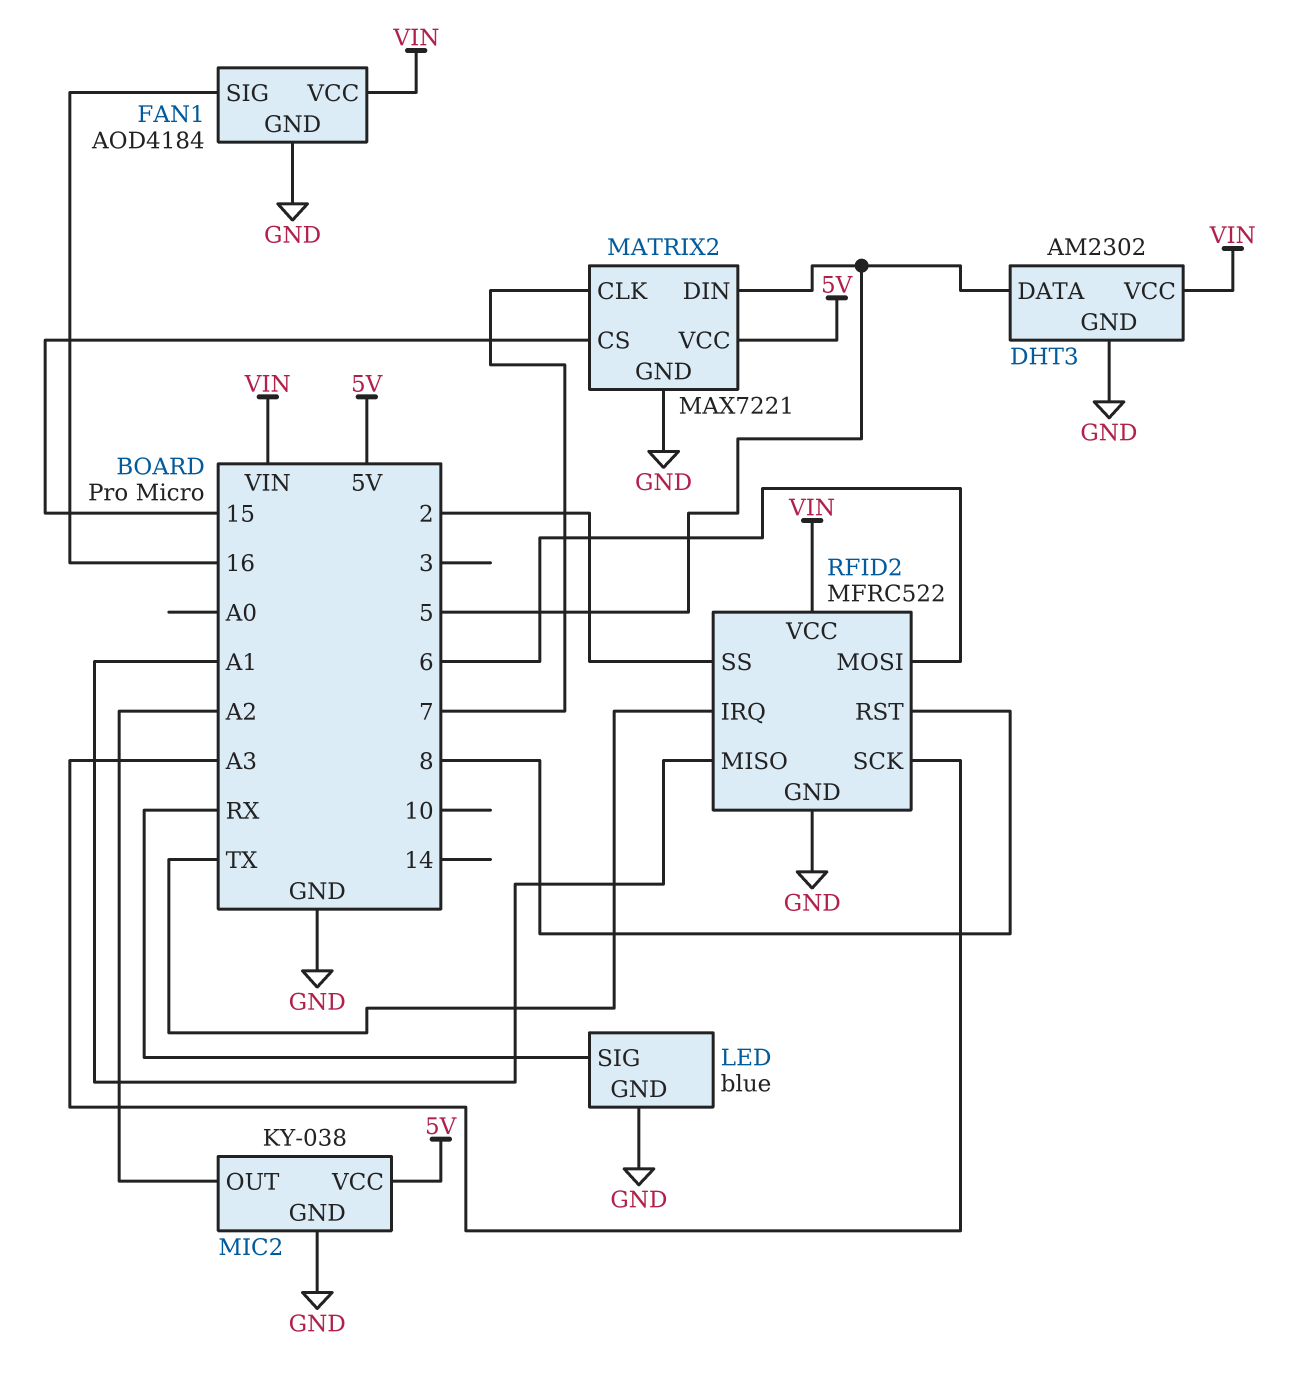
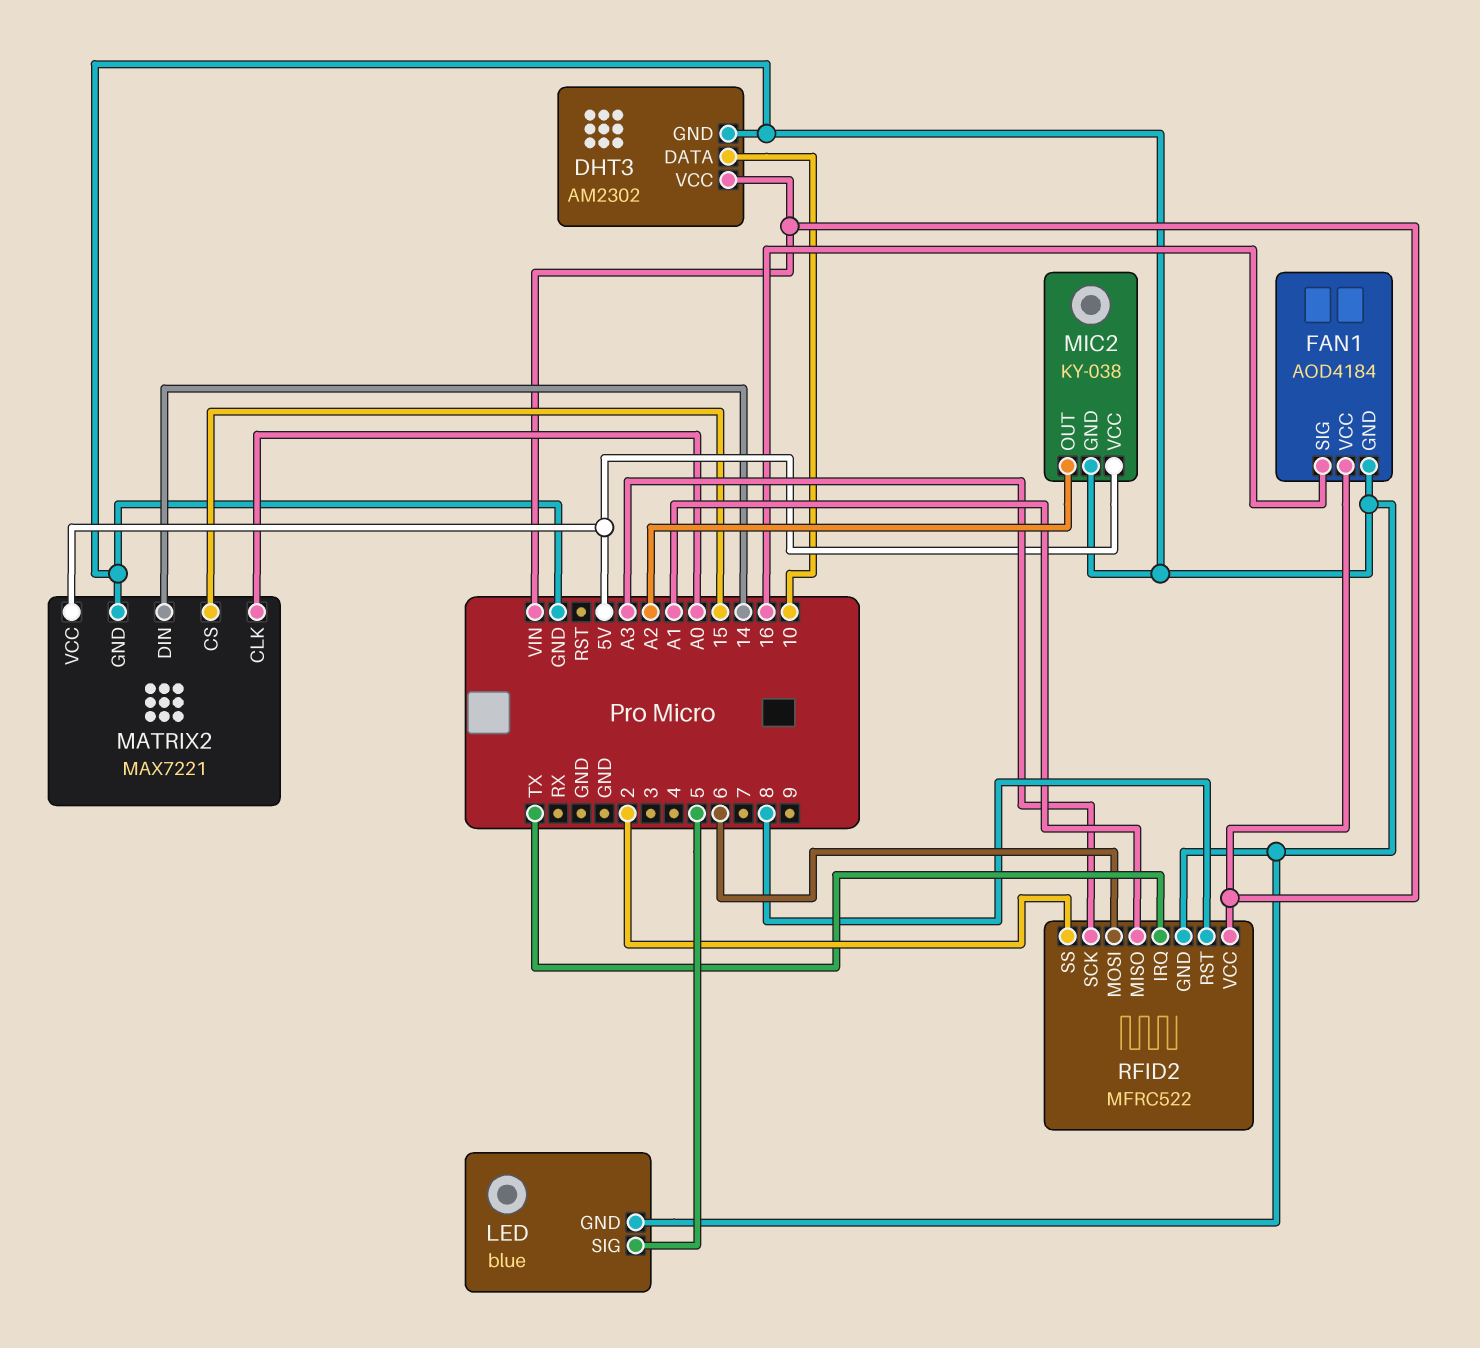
DHT3 pin DATA: 5 -> 10
LED pin SIG: RX -> 5
MATRIX2 pin CLK: 7 -> A0
MATRIX2 pin DIN: 5 -> 14

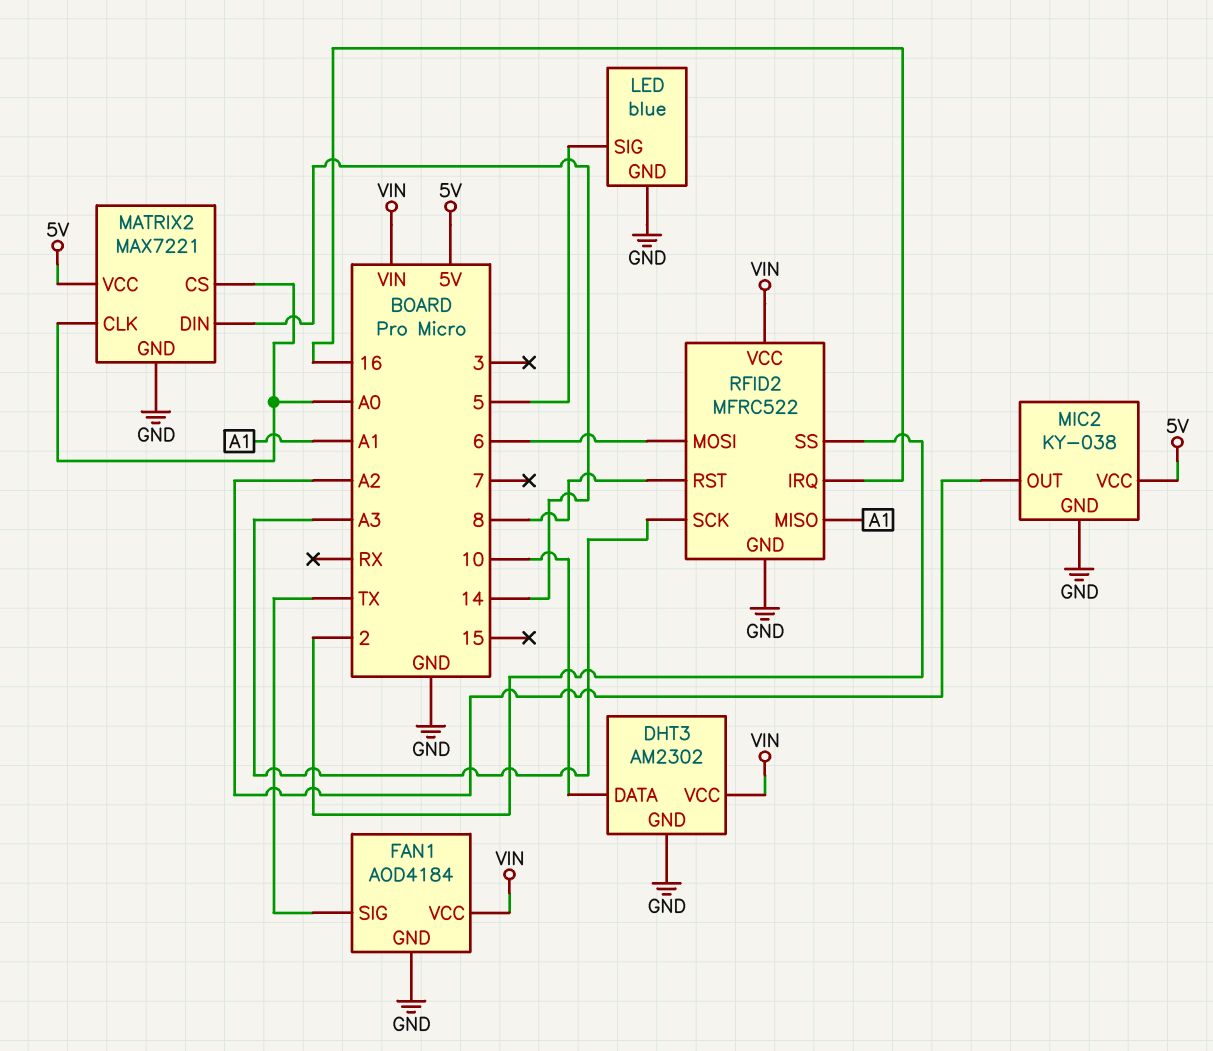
FAN1 pin SIG: 16 -> TX
MATRIX2 pin CS: 15 -> A0
RFID2 pin IRQ: TX -> 16

